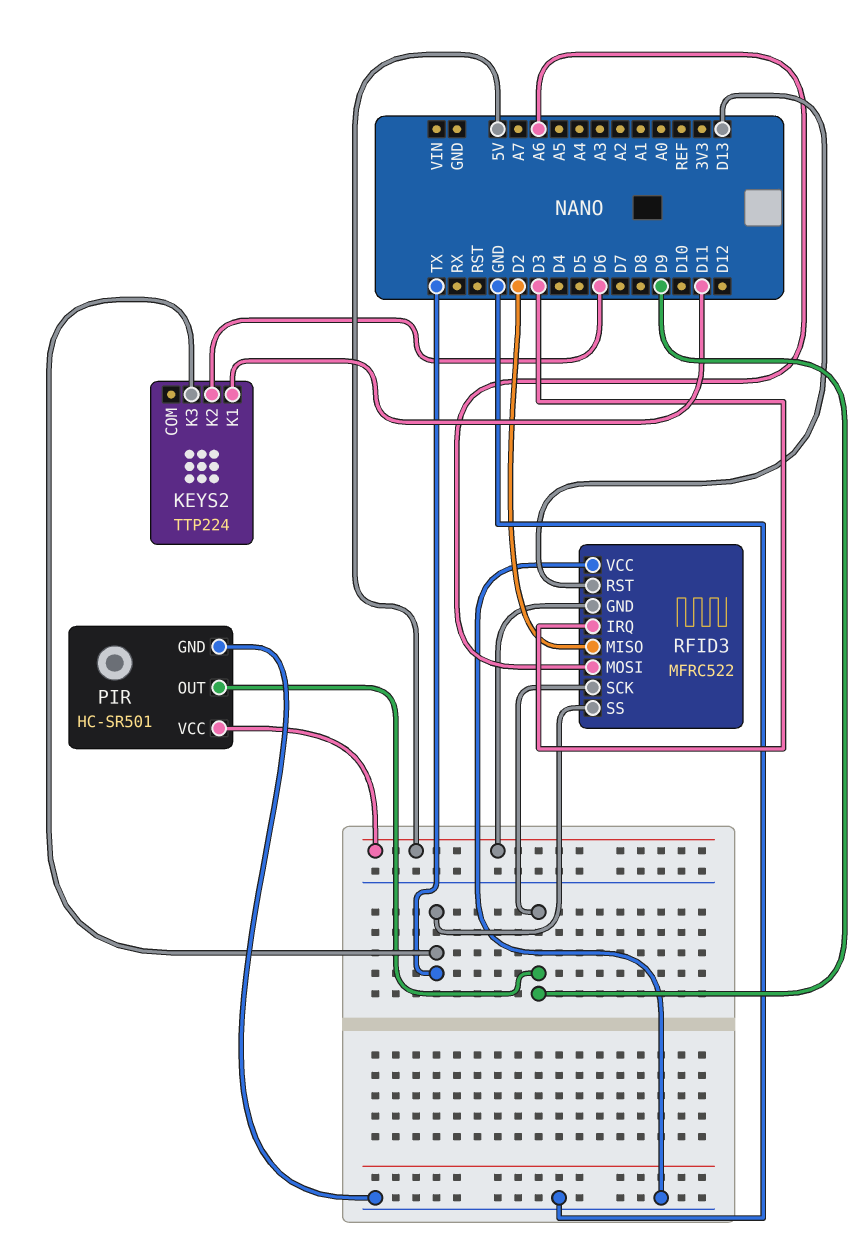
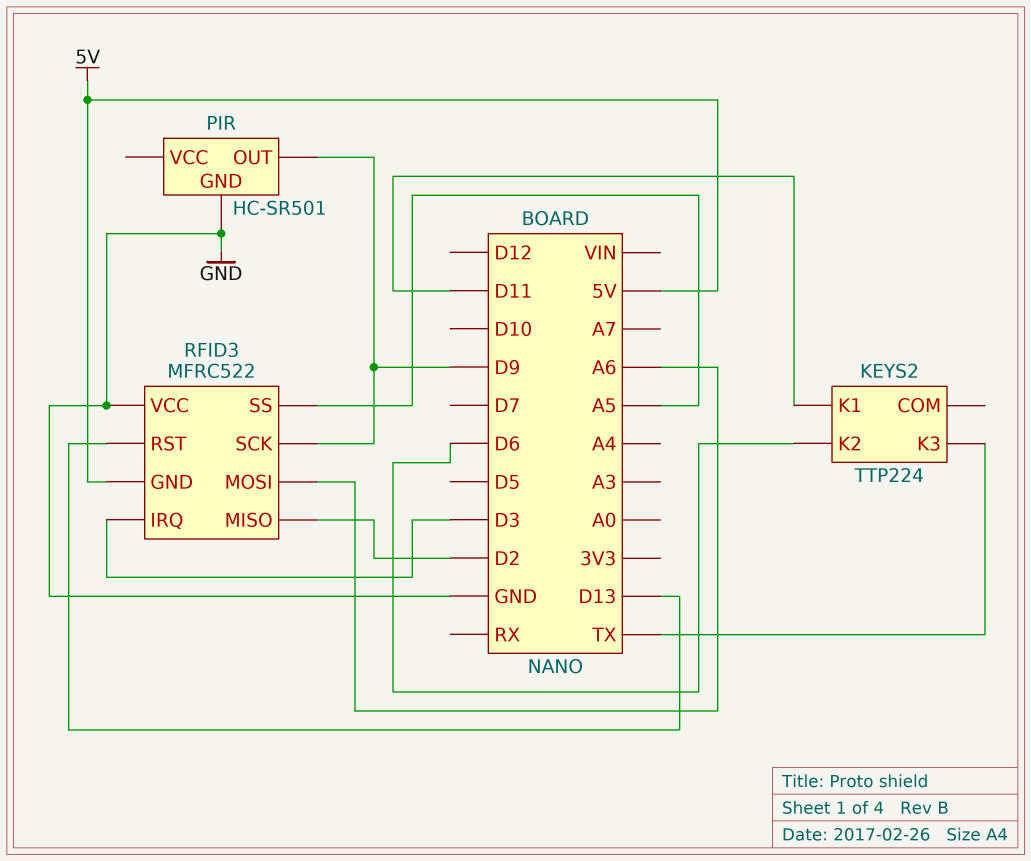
PIR pin VCC: 5V -> none
RFID3 pin SS: TX -> A5

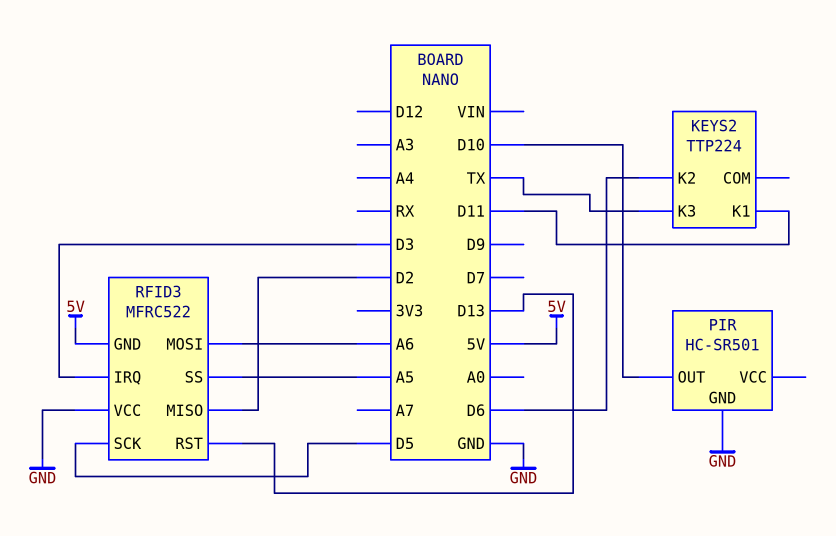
PIR pin OUT: D9 -> D10
RFID3 pin SCK: D9 -> D5

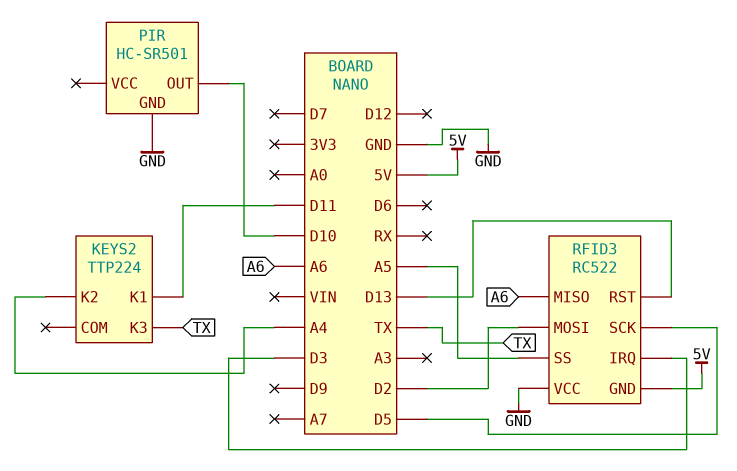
KEYS2 pin K2: D6 -> A4
RFID3: MFRC522 -> RC522
RFID3 pin MISO: D2 -> A6
RFID3 pin MOSI: A6 -> D2

